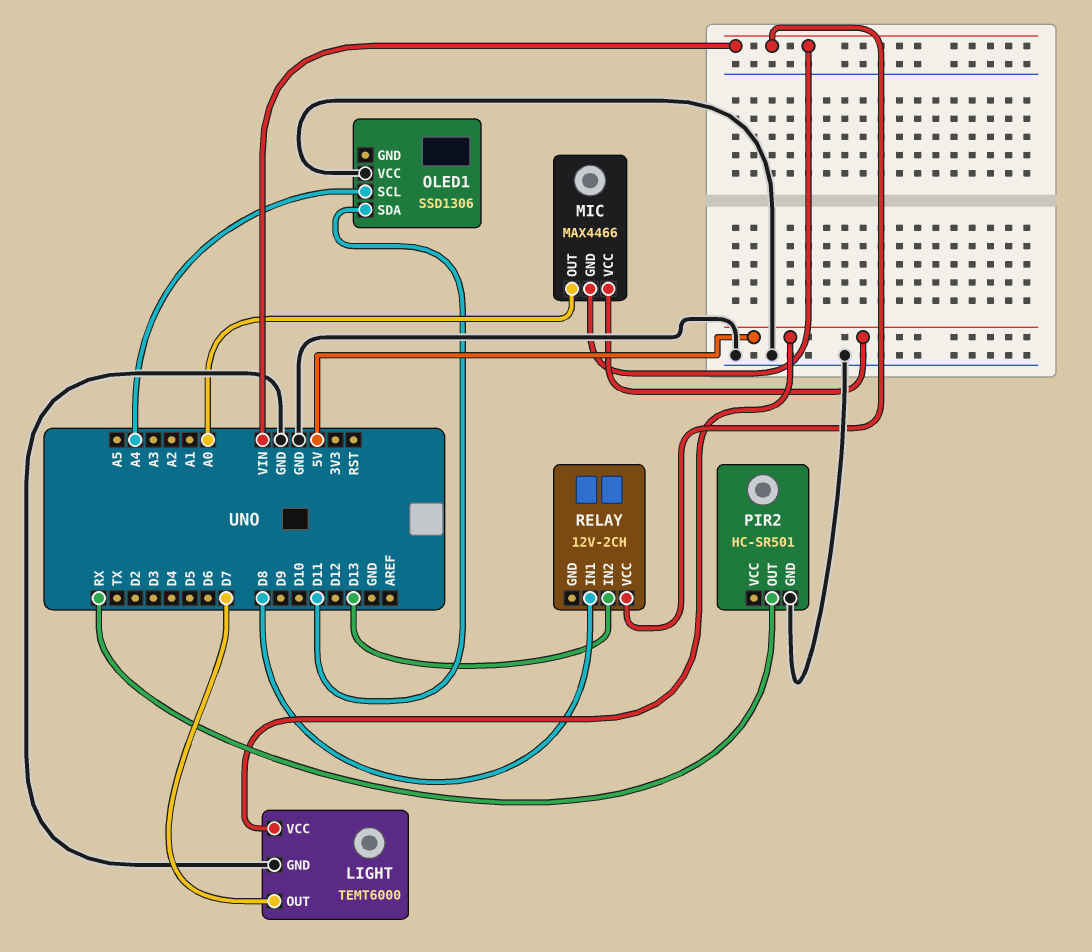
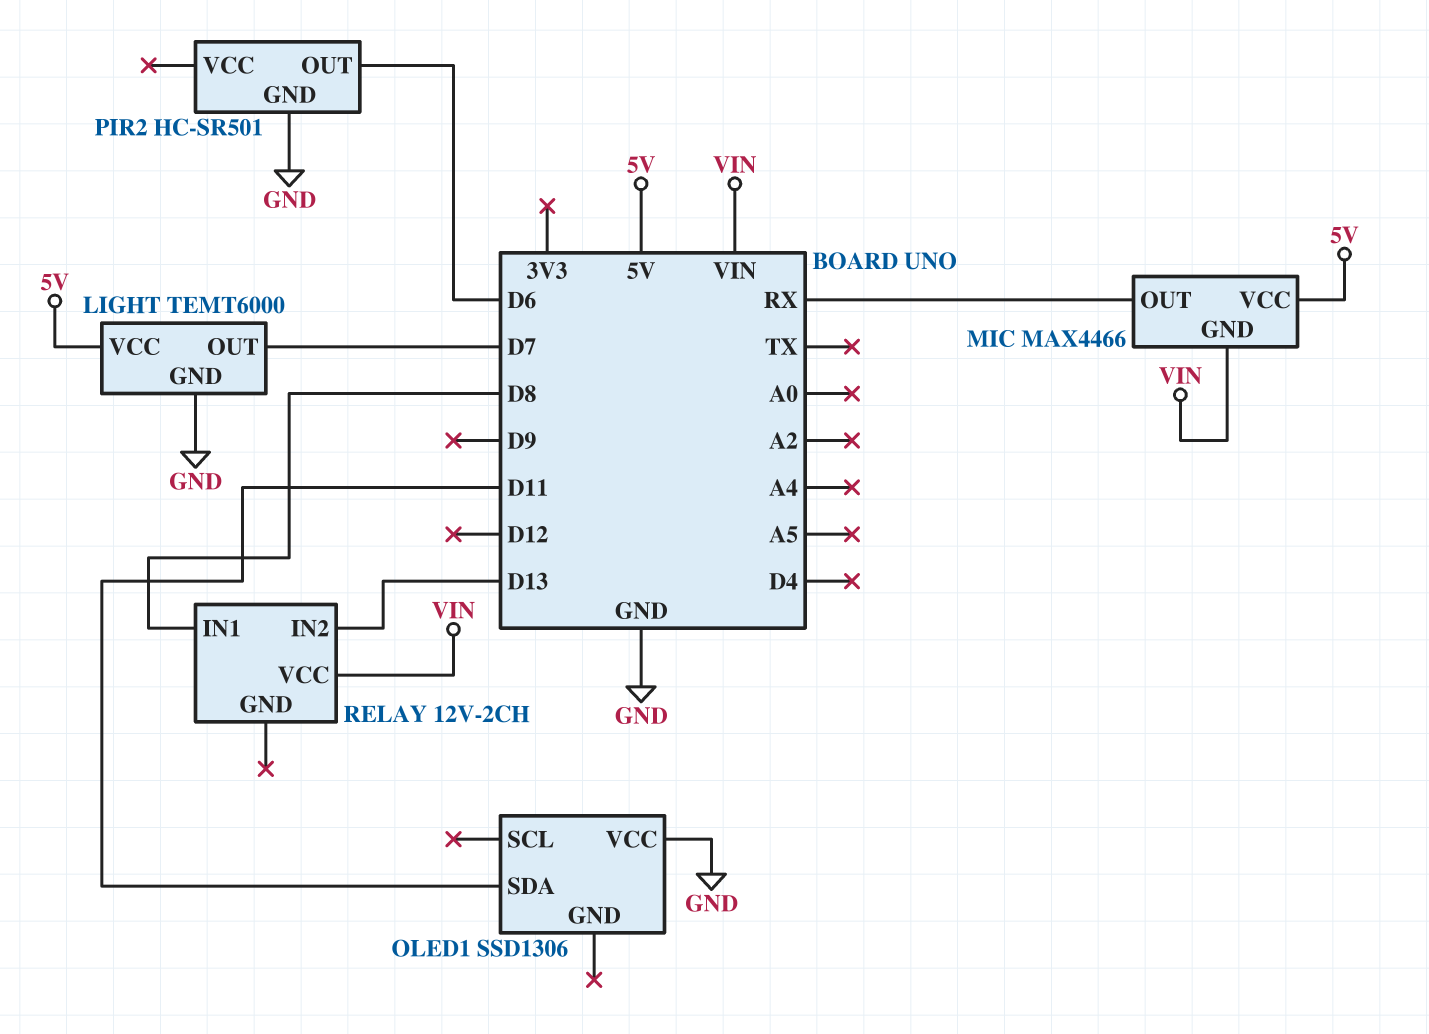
MIC pin OUT: A0 -> RX
OLED1 pin SCL: A4 -> none
PIR2 pin OUT: RX -> D6

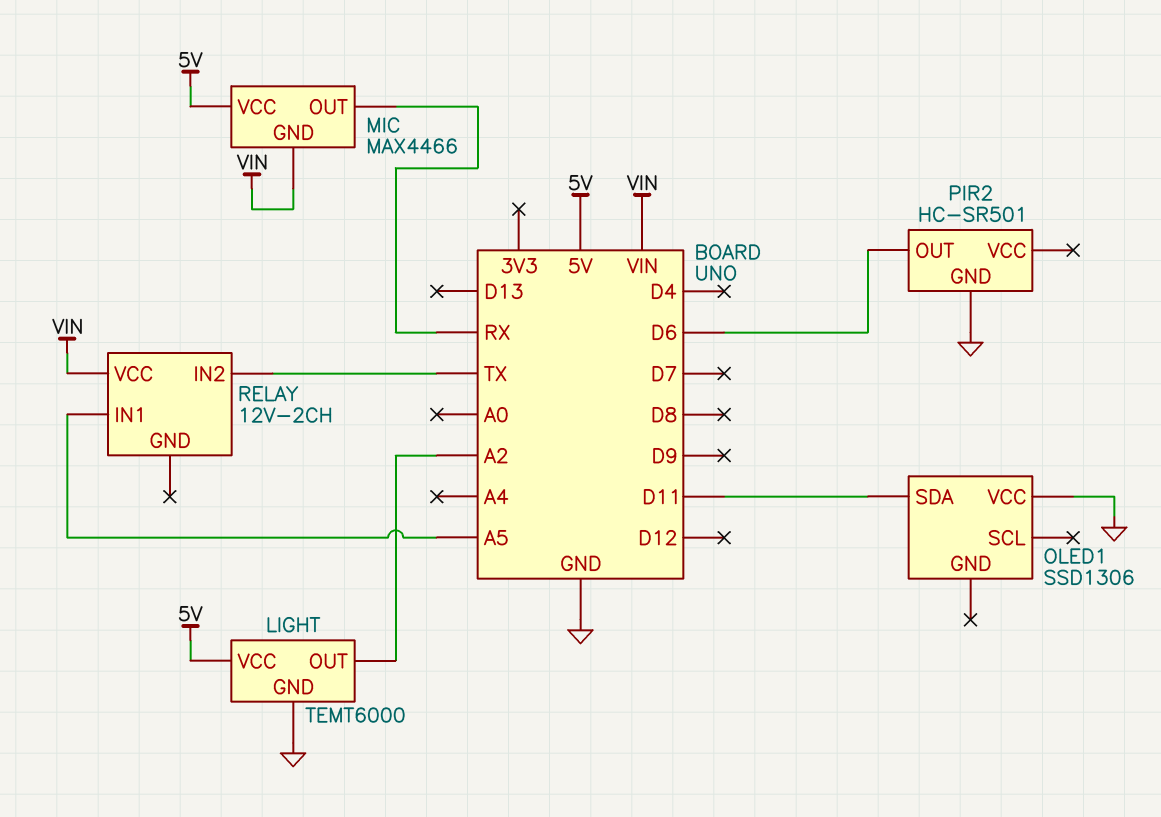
LIGHT pin OUT: D7 -> A2
RELAY pin IN1: D8 -> A5
RELAY pin IN2: D13 -> TX

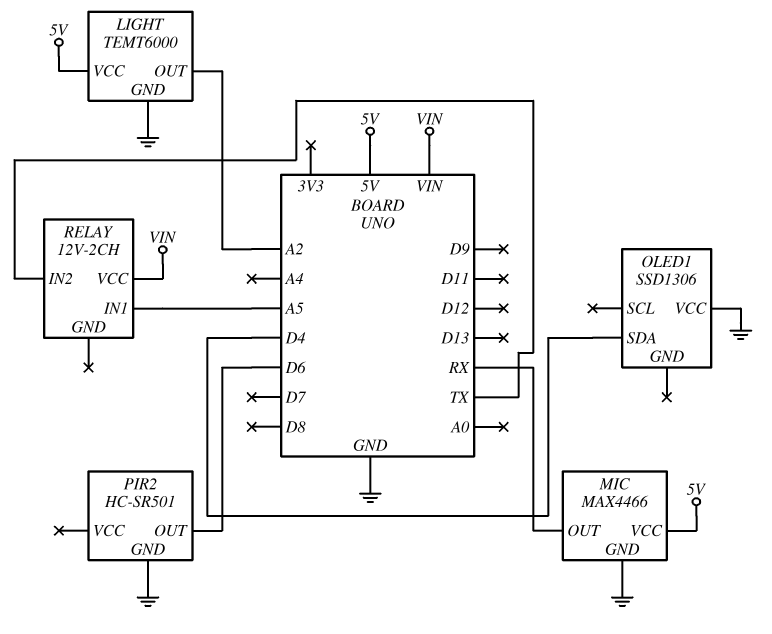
MIC pin GND: VIN -> GND
OLED1 pin SDA: D11 -> D4

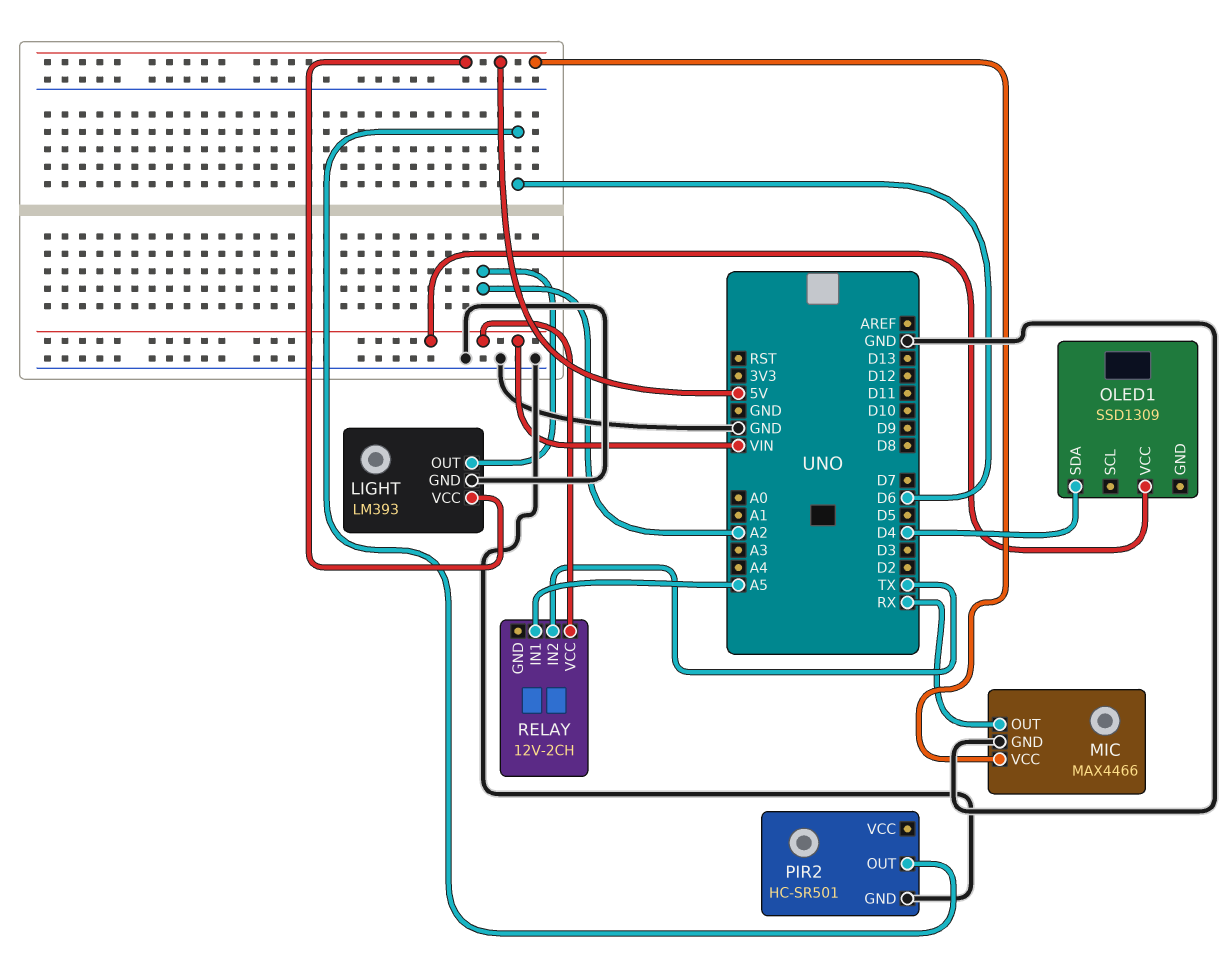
LIGHT: TEMT6000 -> LM393
OLED1: SSD1306 -> SSD1309
OLED1 pin VCC: GND -> VIN

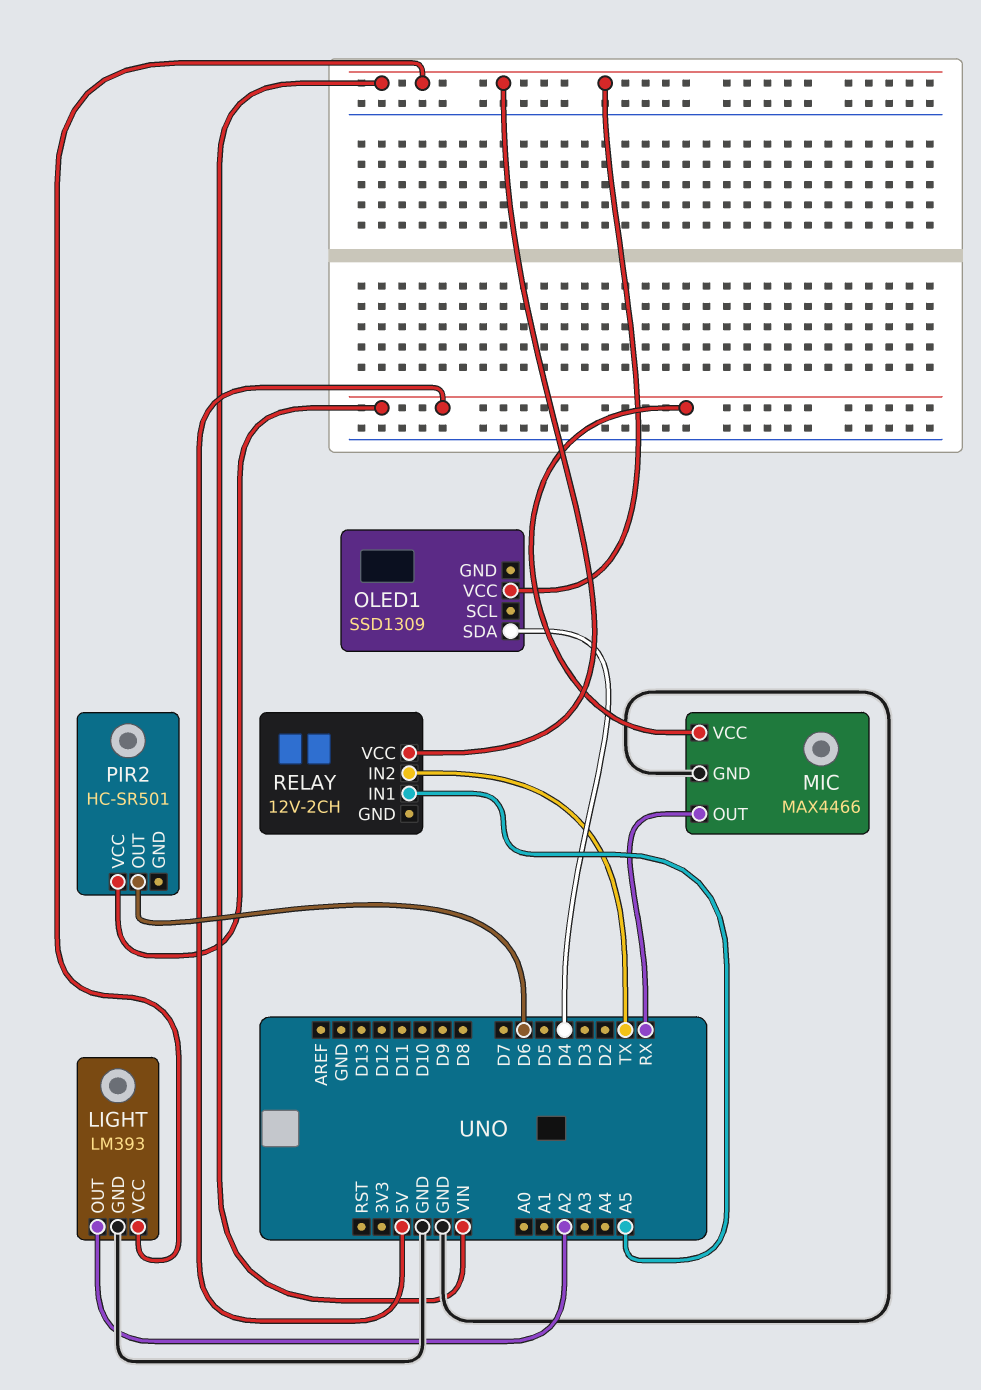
LIGHT pin VCC: 5V -> VIN
PIR2 pin GND: GND -> none
PIR2 pin VCC: none -> 5V

